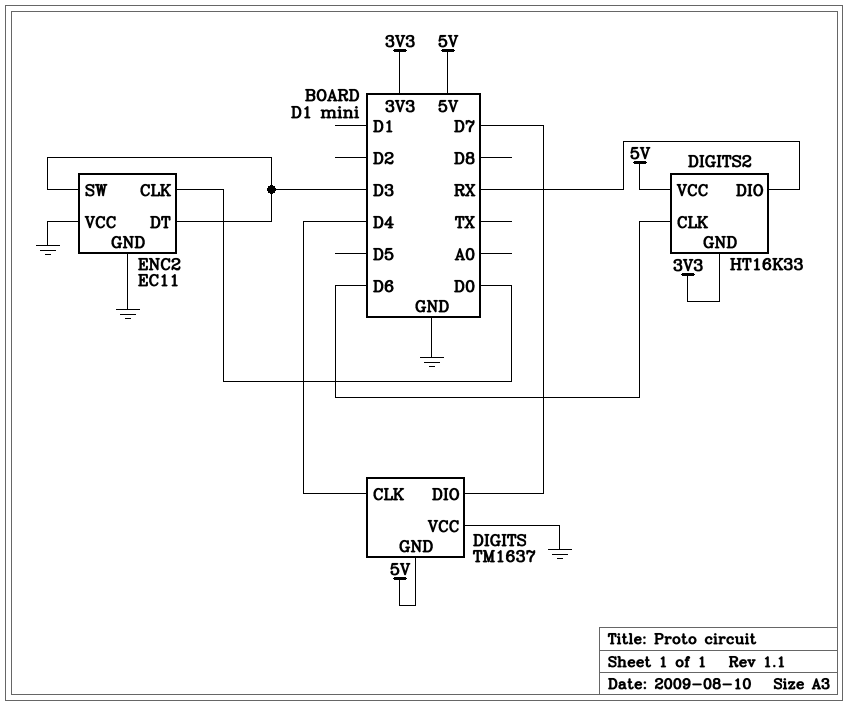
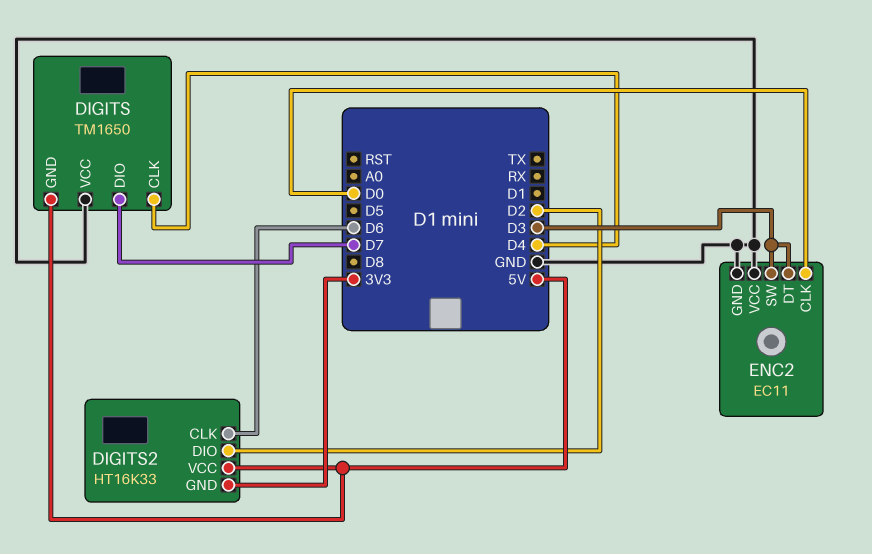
DIGITS: TM1637 -> TM1650
DIGITS2 pin DIO: RX -> D2

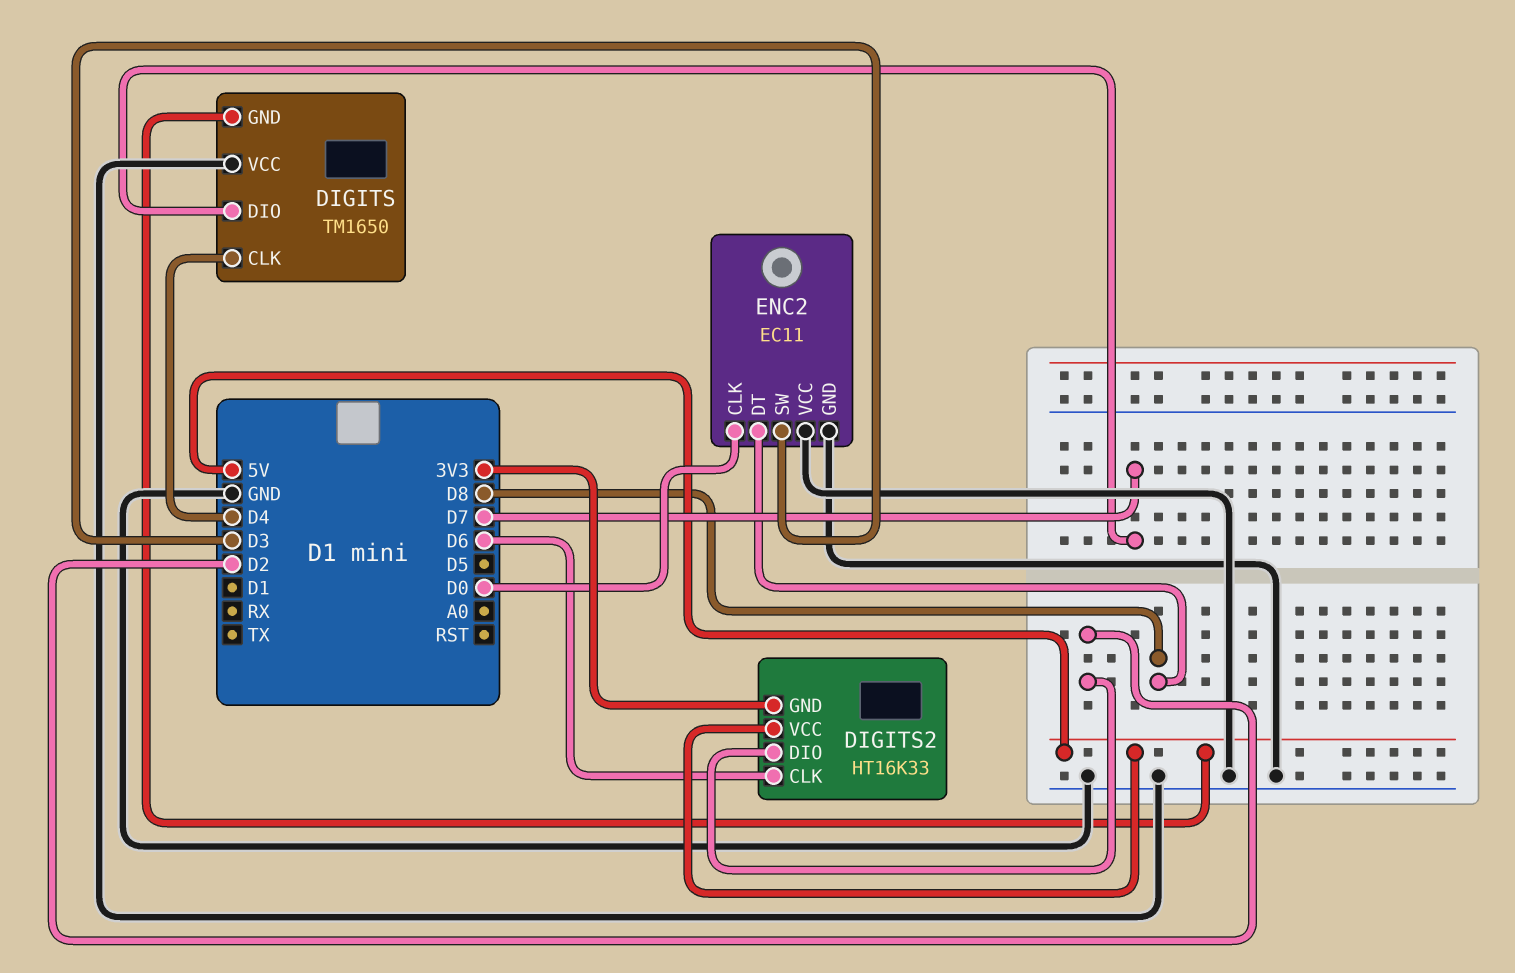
ENC2 pin DT: D3 -> D8

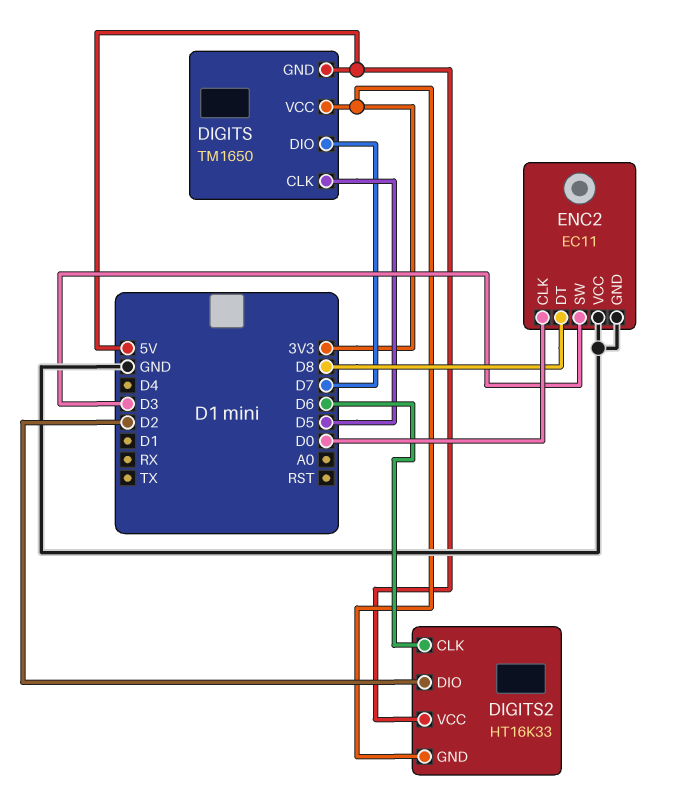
DIGITS pin CLK: D4 -> D5
DIGITS pin VCC: GND -> 3V3

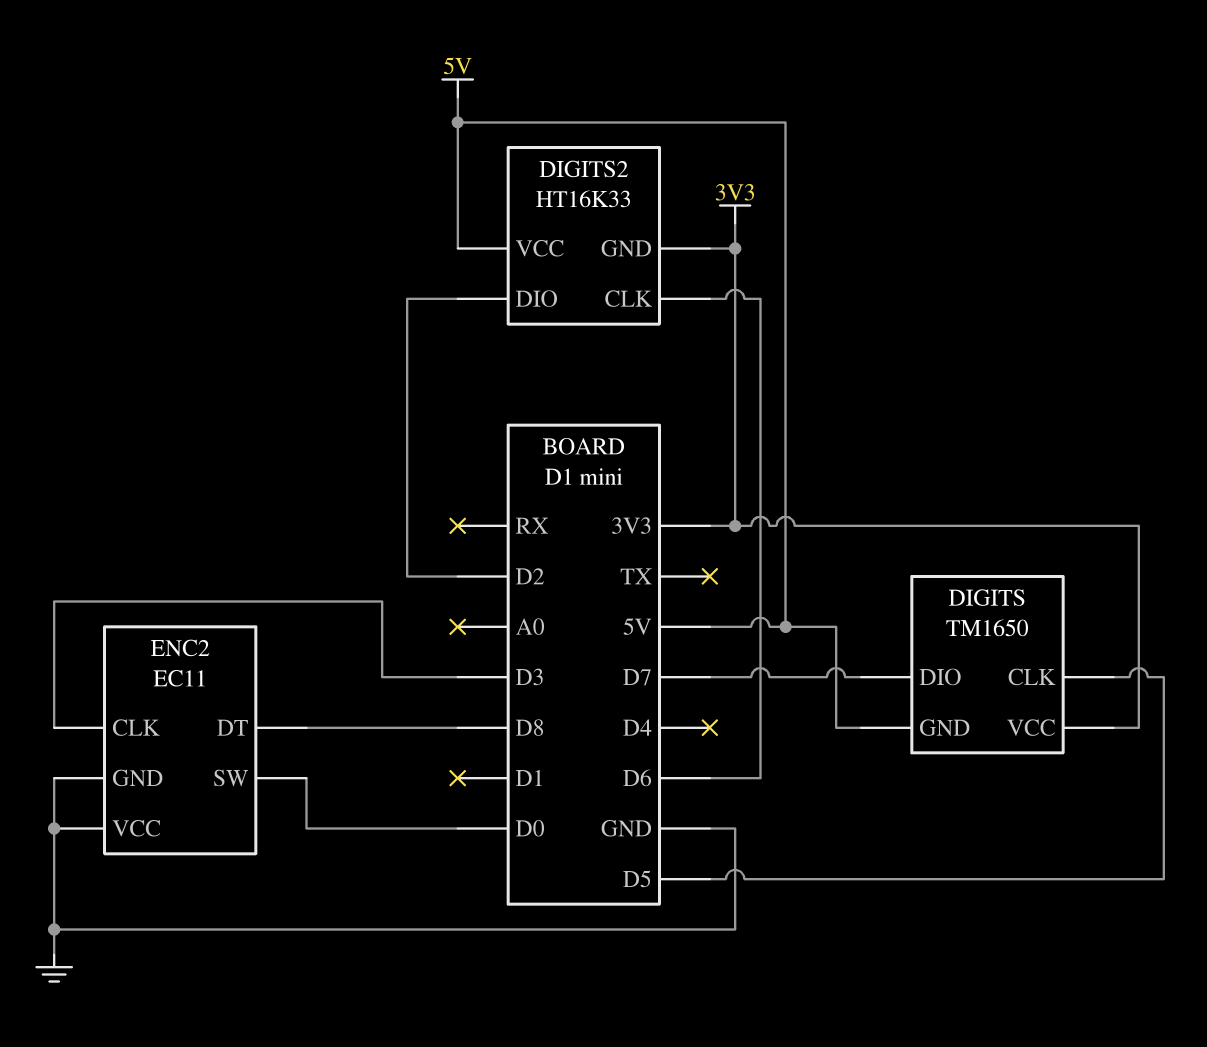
ENC2 pin CLK: D0 -> D3
ENC2 pin SW: D3 -> D0

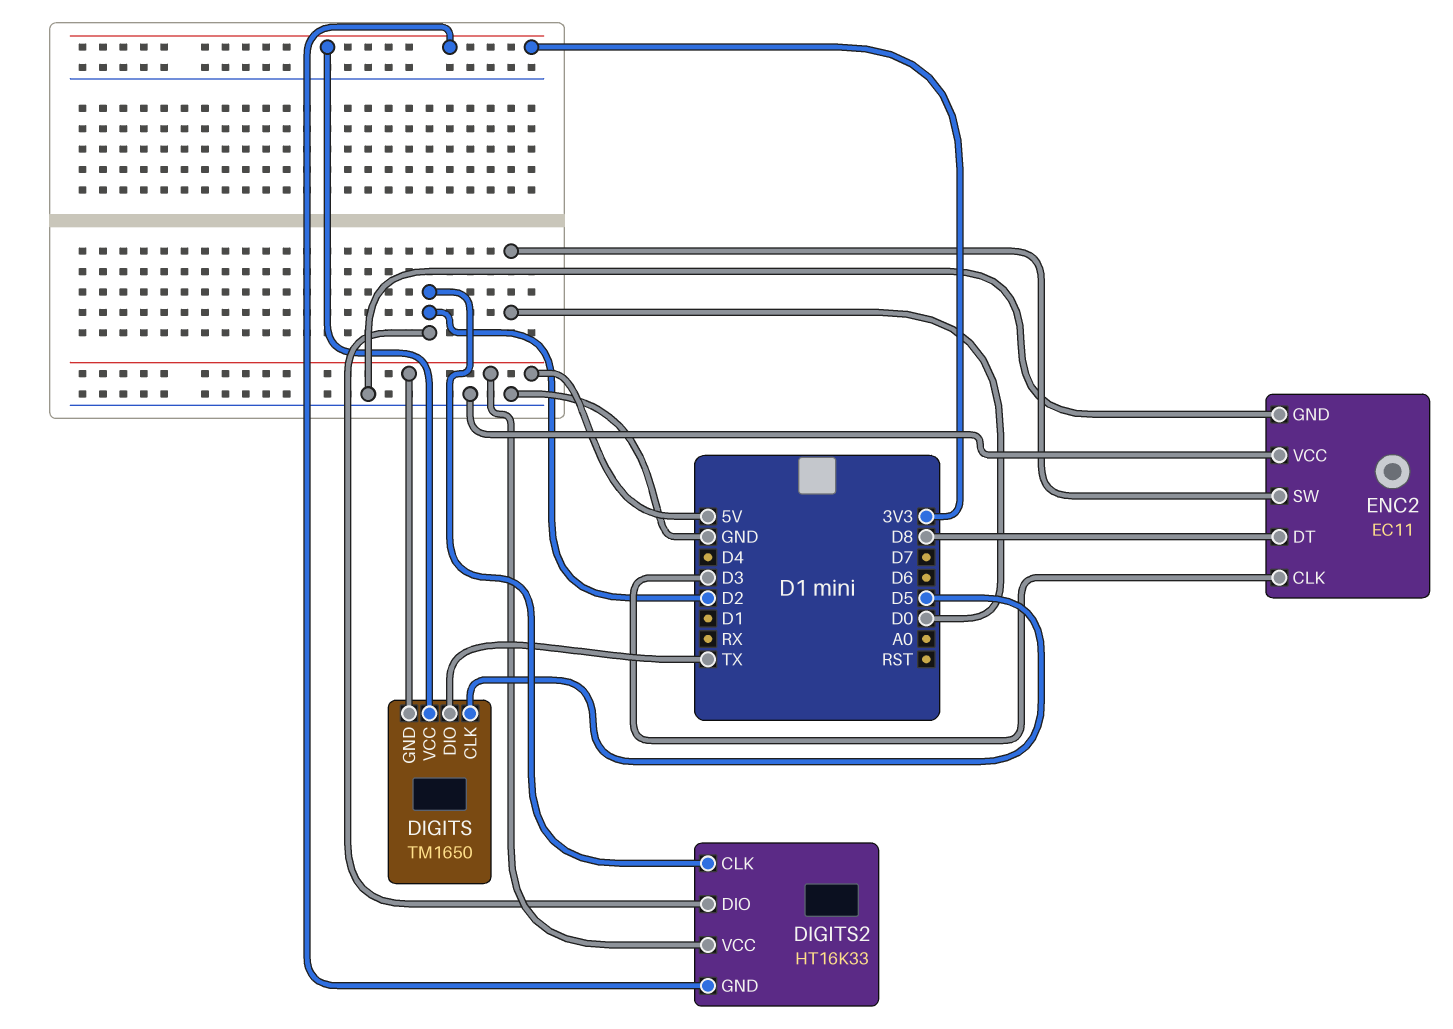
DIGITS pin DIO: D7 -> TX
DIGITS2 pin CLK: D6 -> D2

